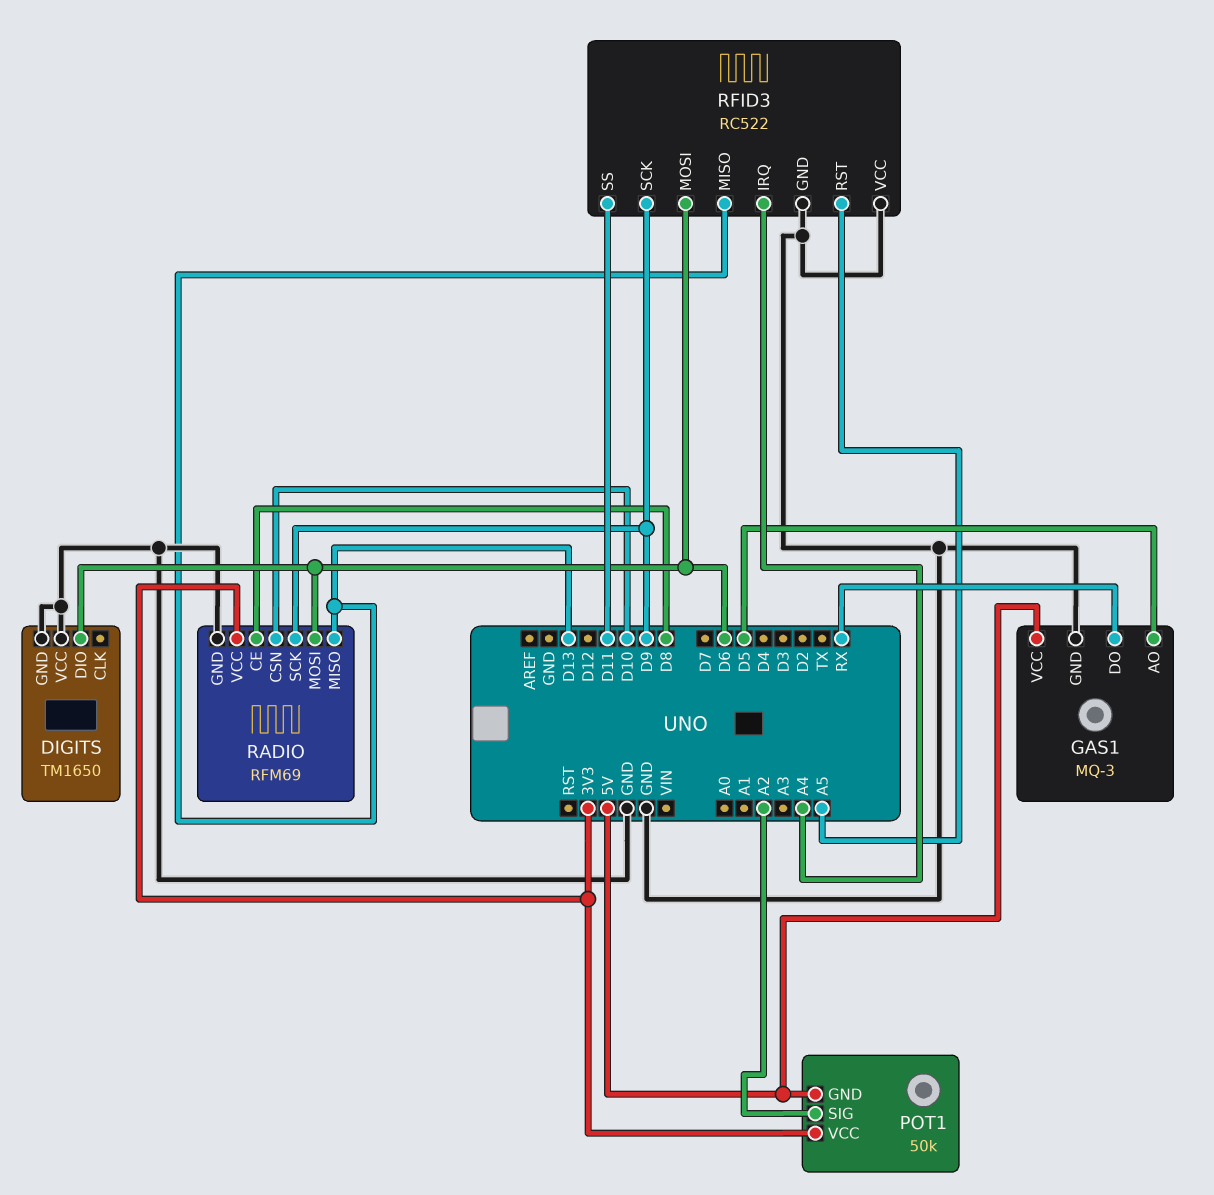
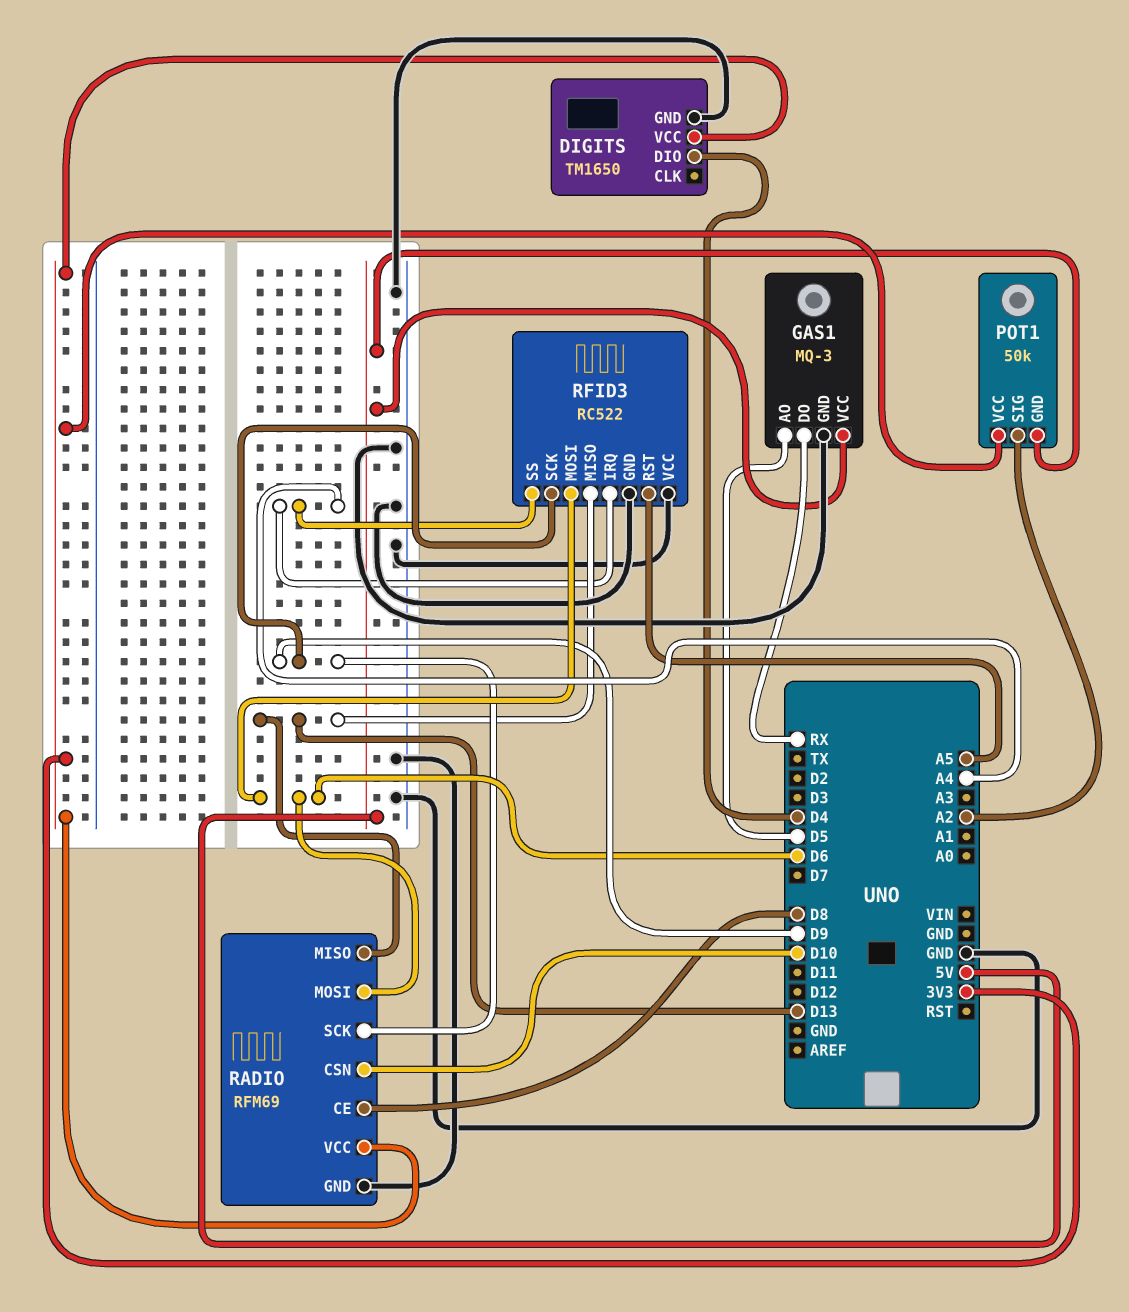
DIGITS pin DIO: D6 -> D4
DIGITS pin VCC: GND -> 3V3
RFID3 pin SS: D11 -> A4

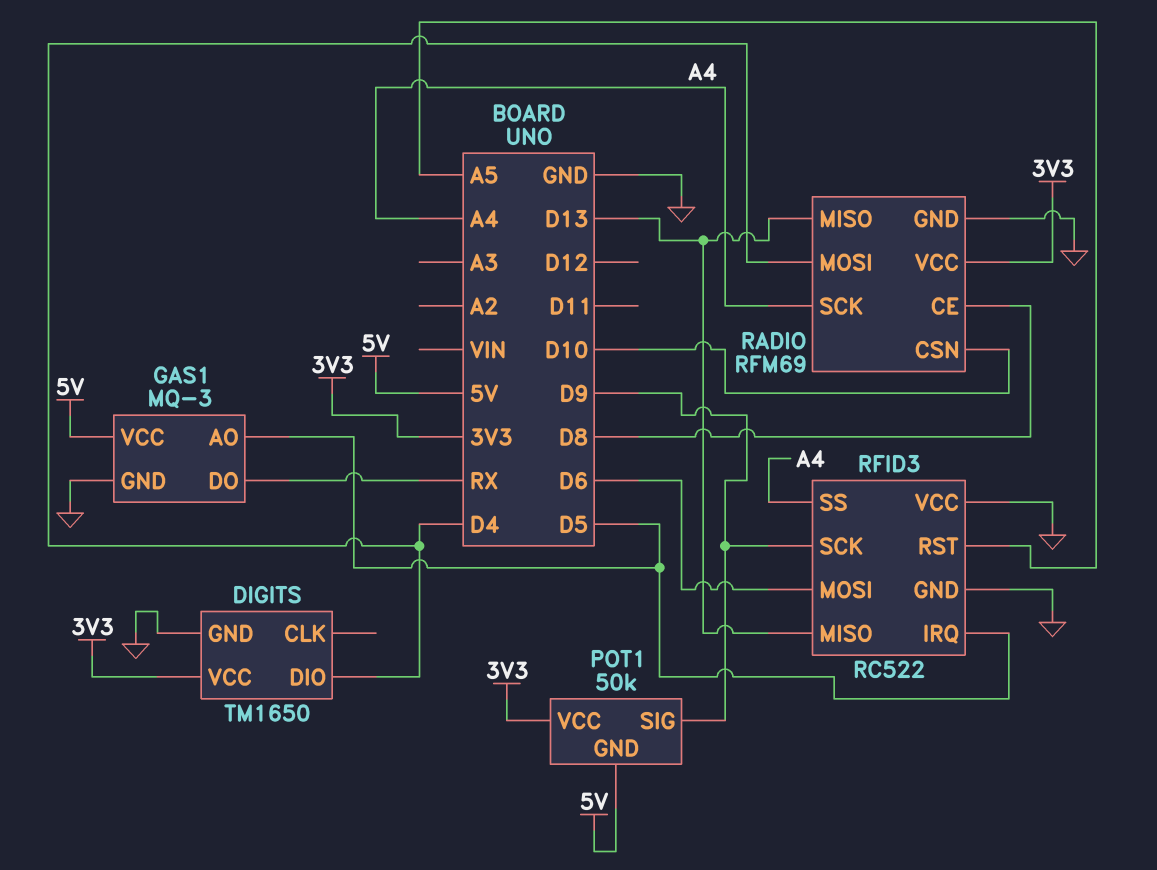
POT1 pin SIG: A2 -> D9
RADIO pin MOSI: D6 -> D4
RADIO pin SCK: D9 -> A4
RFID3 pin IRQ: A4 -> D5

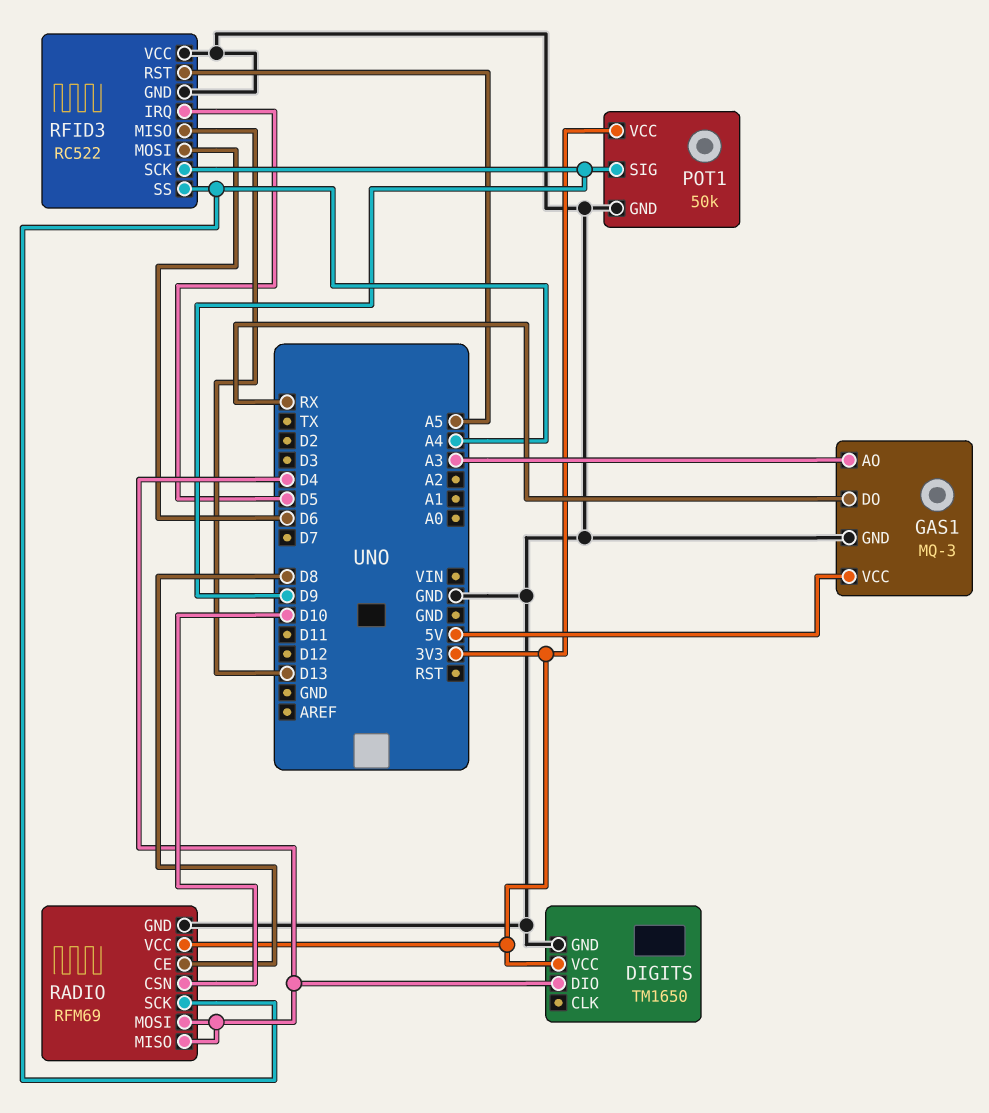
GAS1 pin AO: D5 -> A3
POT1 pin GND: 5V -> GND
RADIO pin MISO: D13 -> D4

